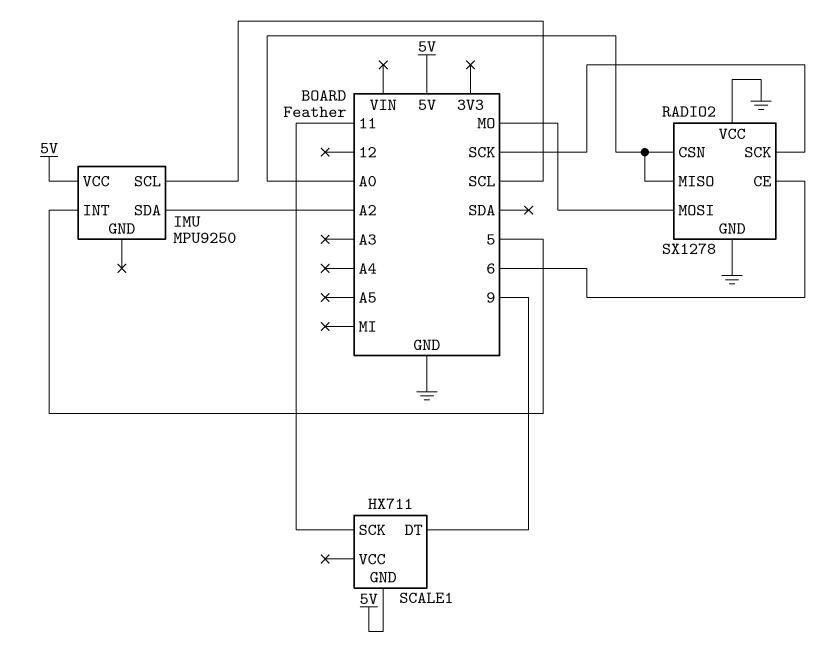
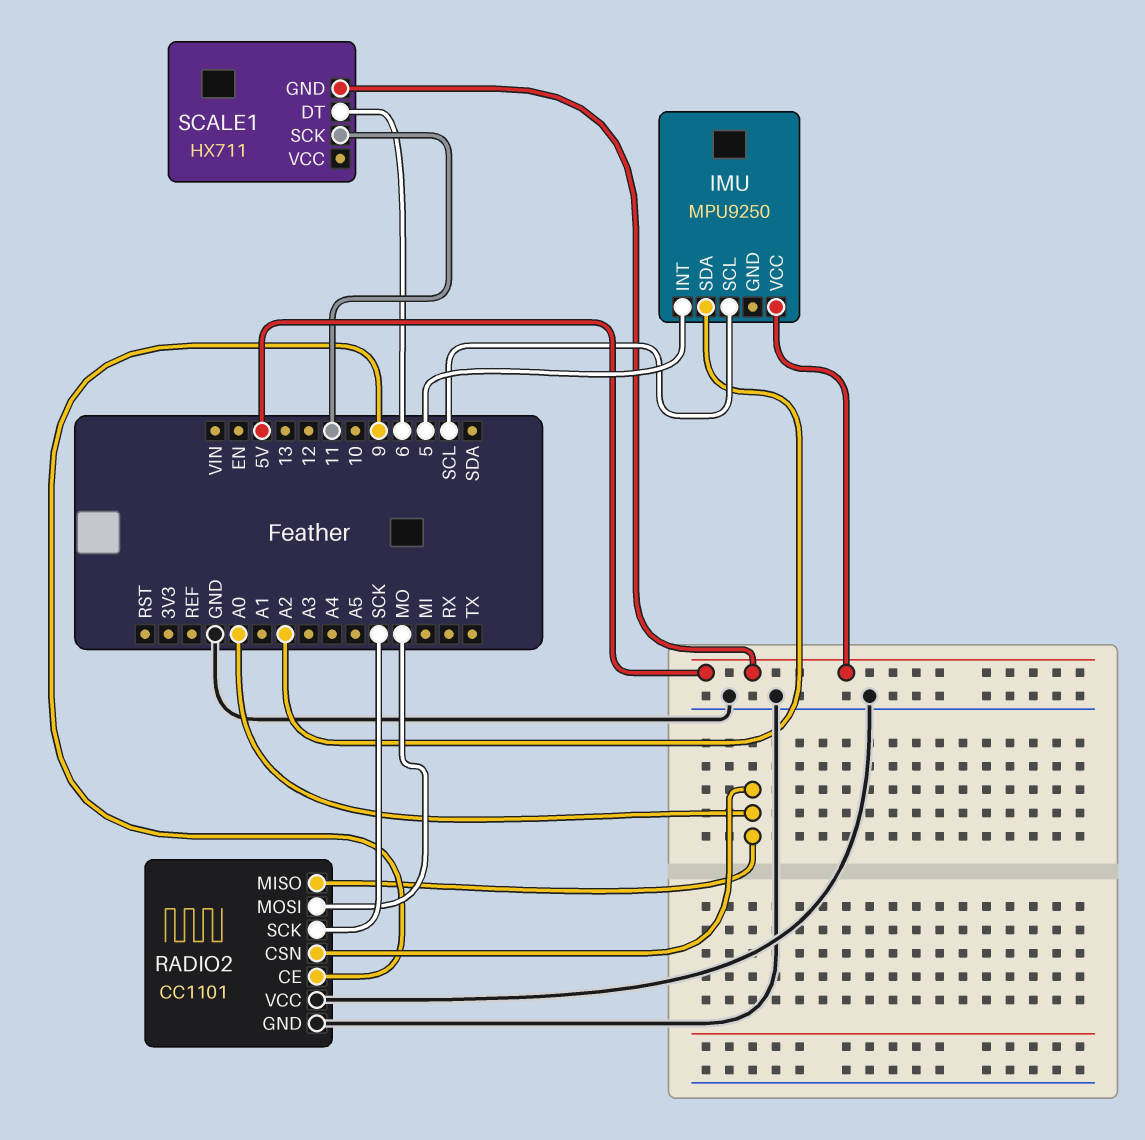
RADIO2: SX1278 -> CC1101
RADIO2 pin CE: 6 -> 9
SCALE1 pin DT: 9 -> 6

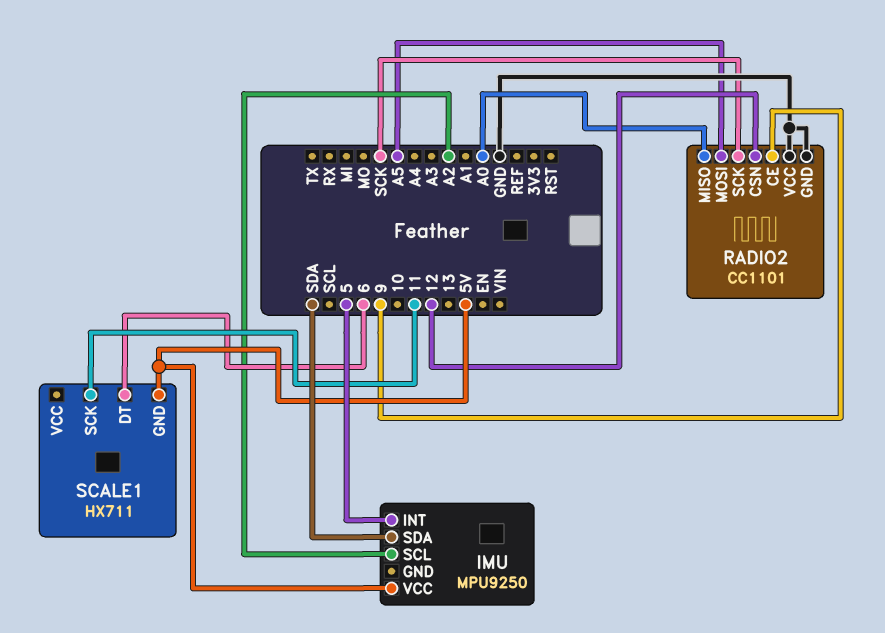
IMU pin SCL: SCL -> A2
IMU pin SDA: A2 -> SDA
RADIO2 pin CSN: A0 -> 12
RADIO2 pin MOSI: MO -> A5

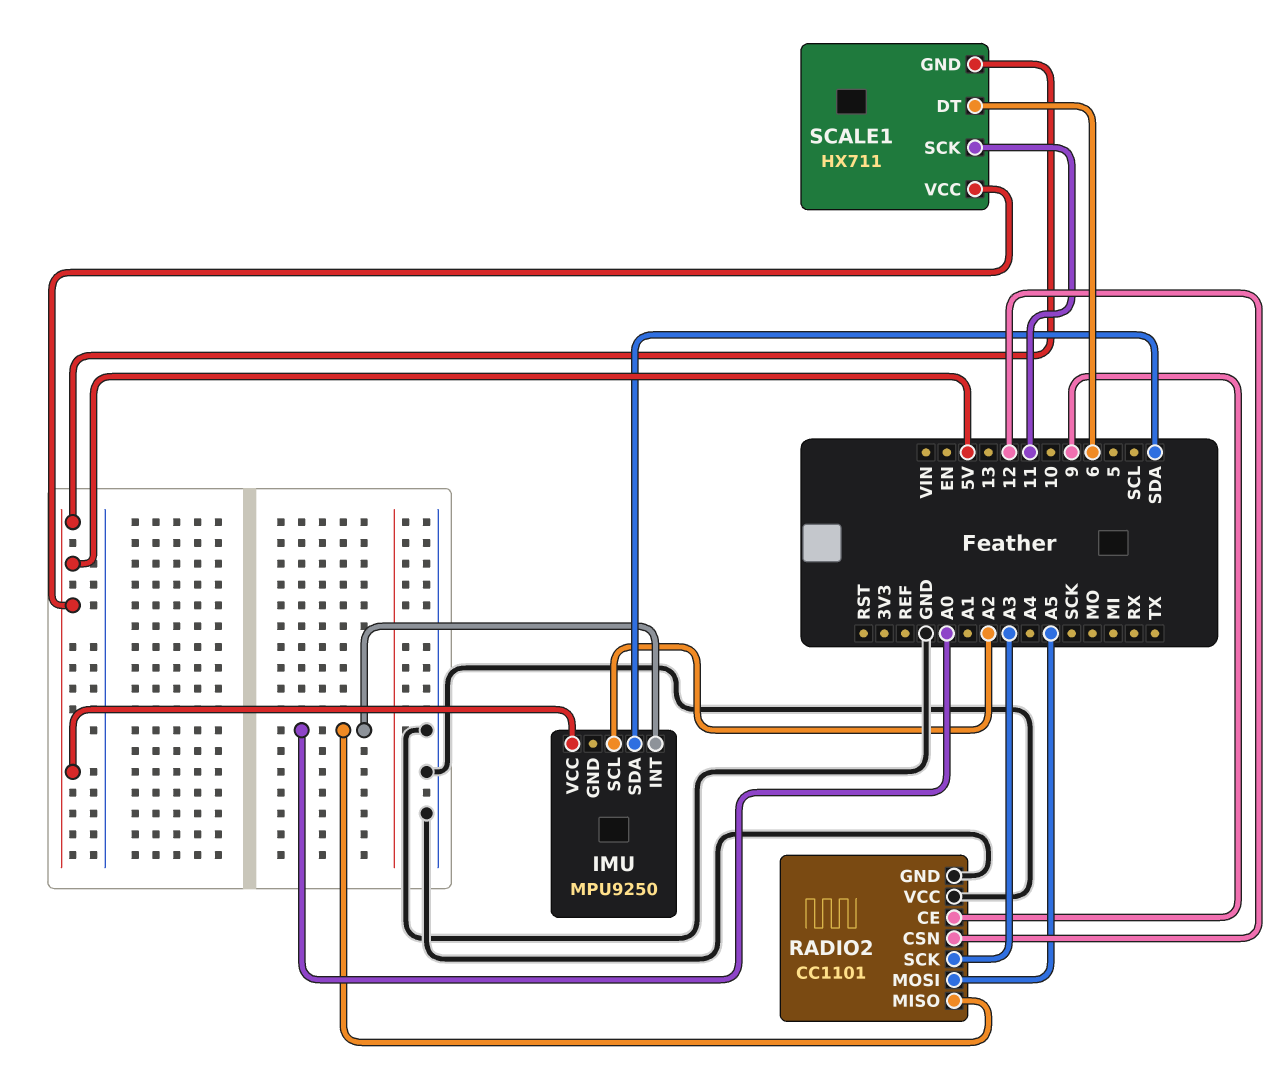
IMU pin INT: 5 -> A0
RADIO2 pin SCK: SCK -> A3
SCALE1 pin VCC: none -> 5V

